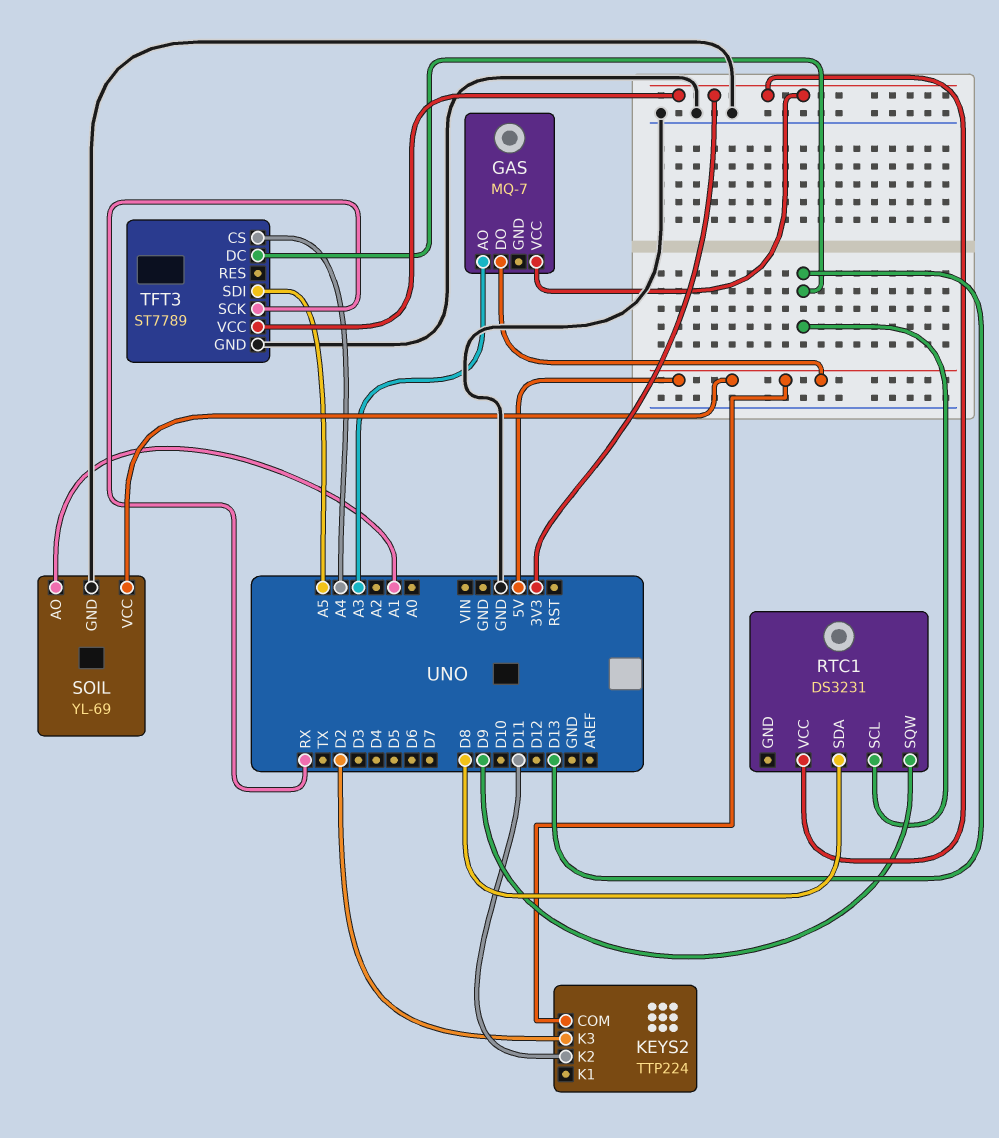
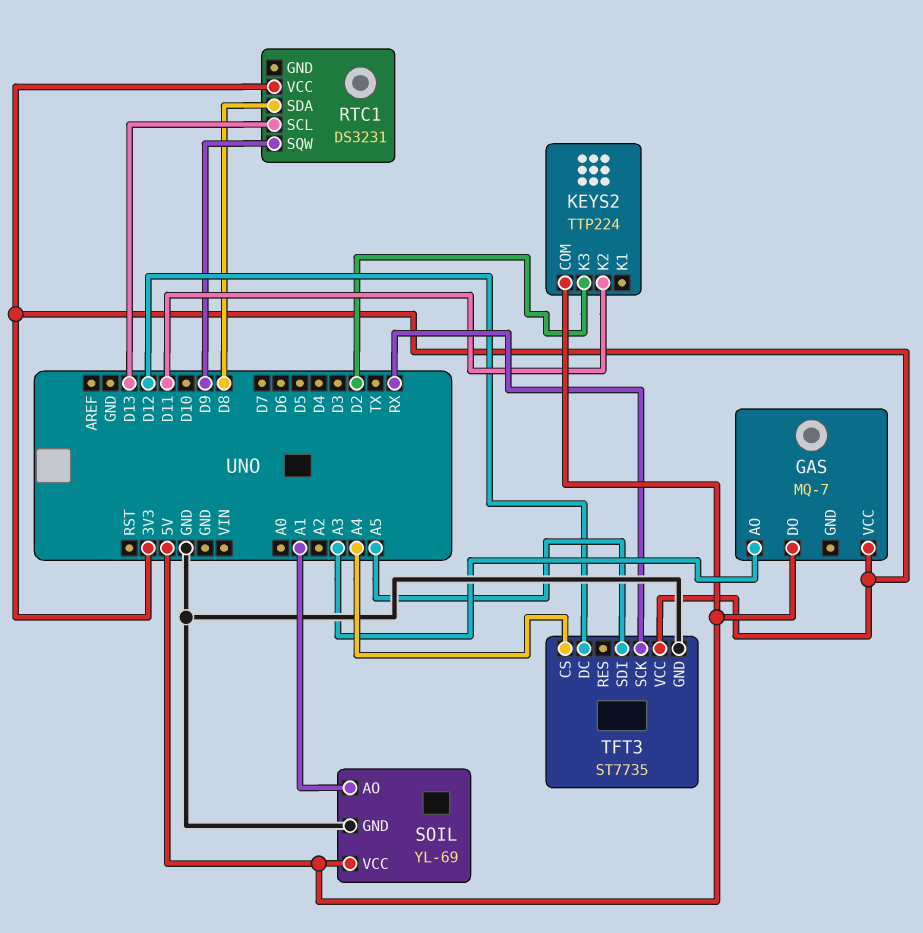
TFT3: ST7789 -> ST7735
TFT3 pin DC: D13 -> D12

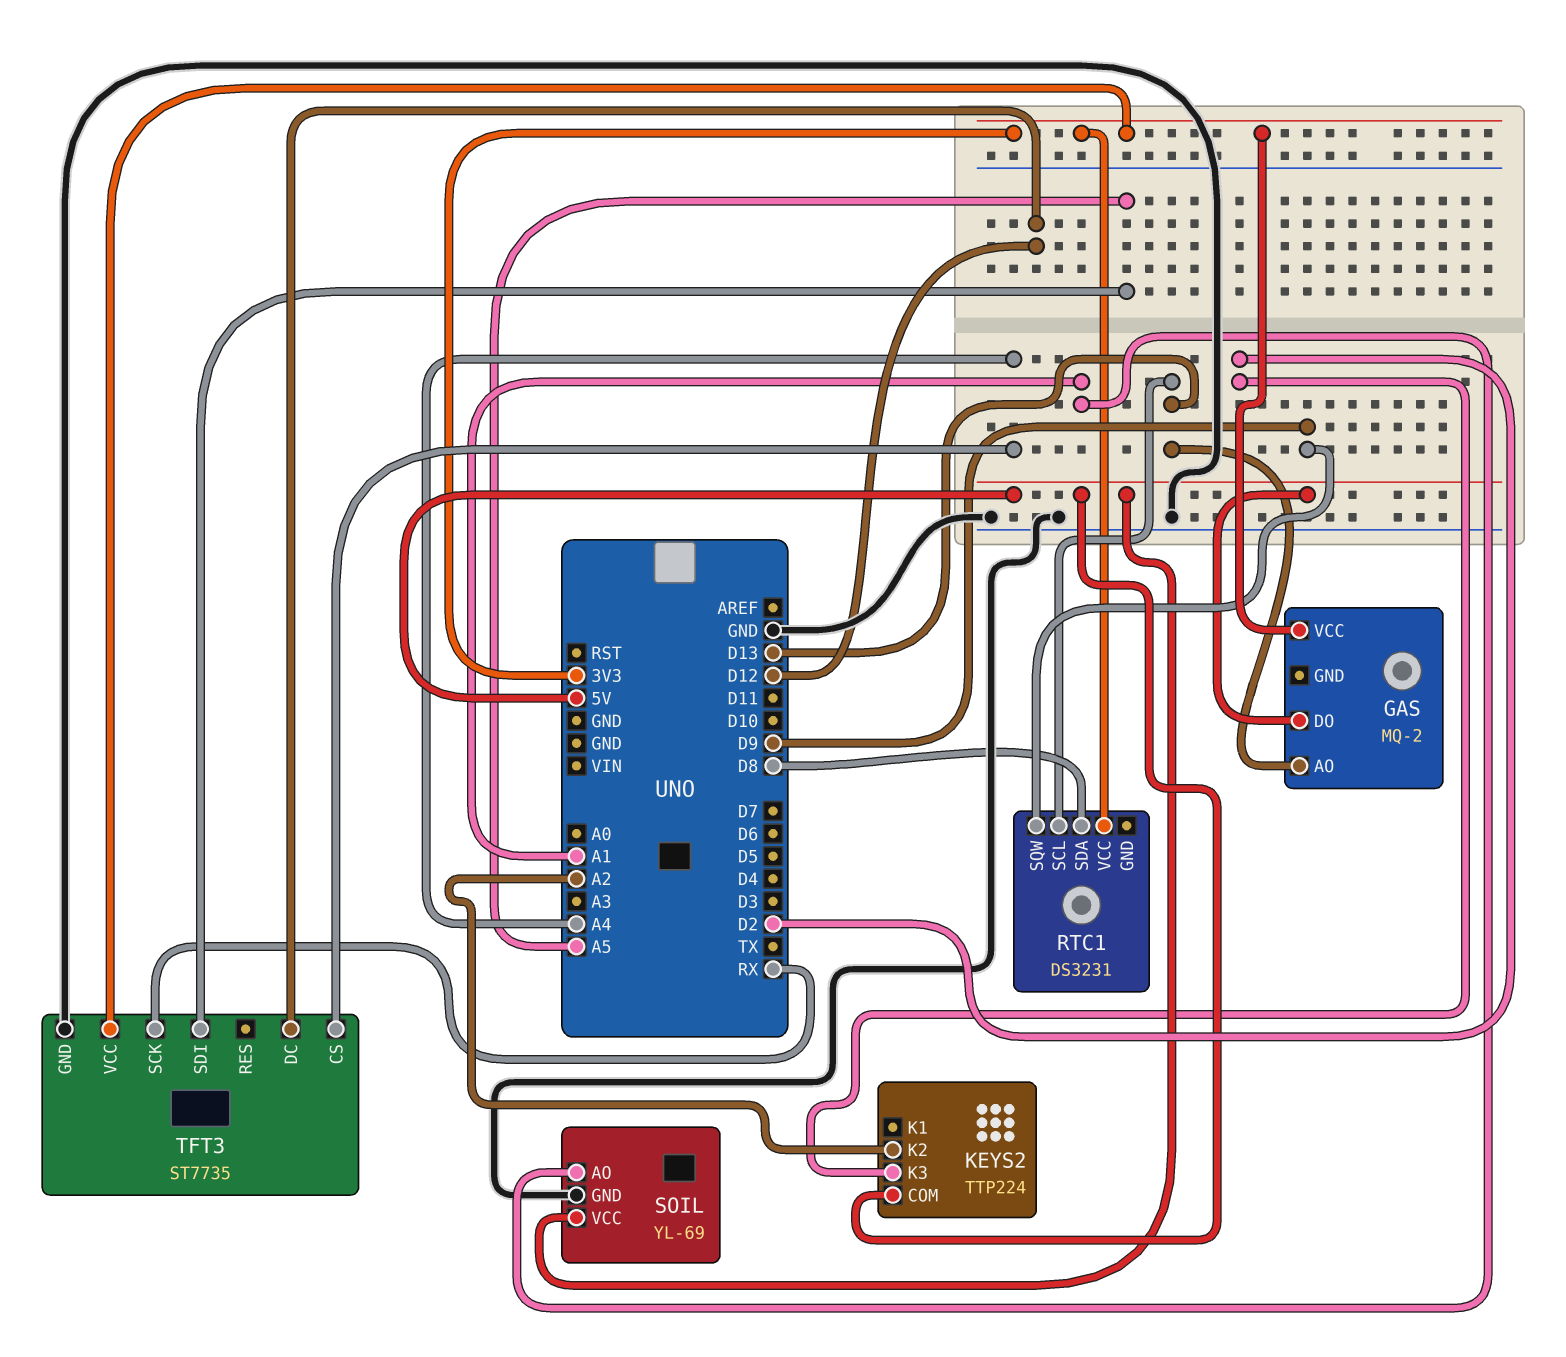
GAS: MQ-7 -> MQ-2
GAS pin AO: A3 -> D13
KEYS2 pin K2: D11 -> A2

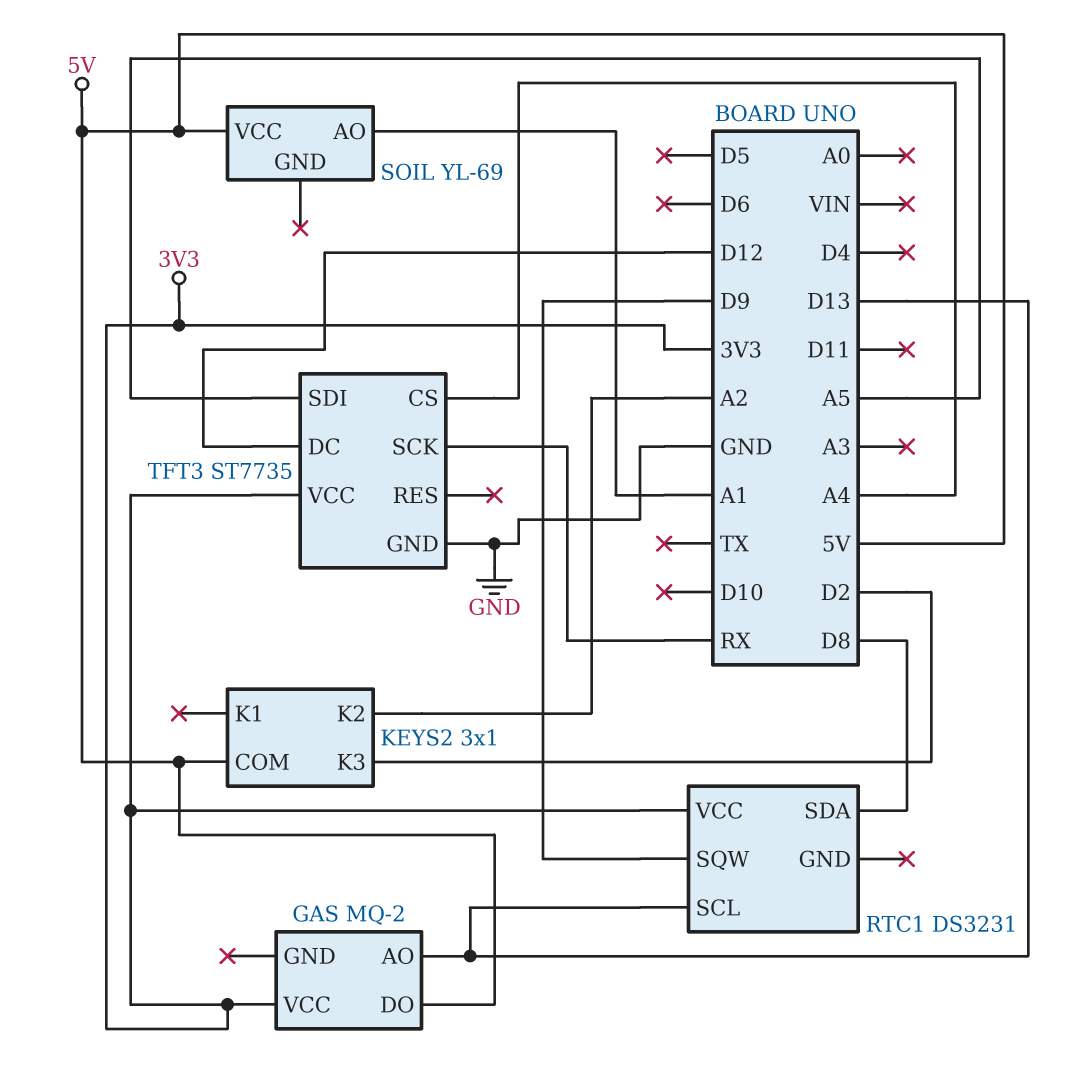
KEYS2: TTP224 -> 3x1
SOIL pin GND: GND -> none

